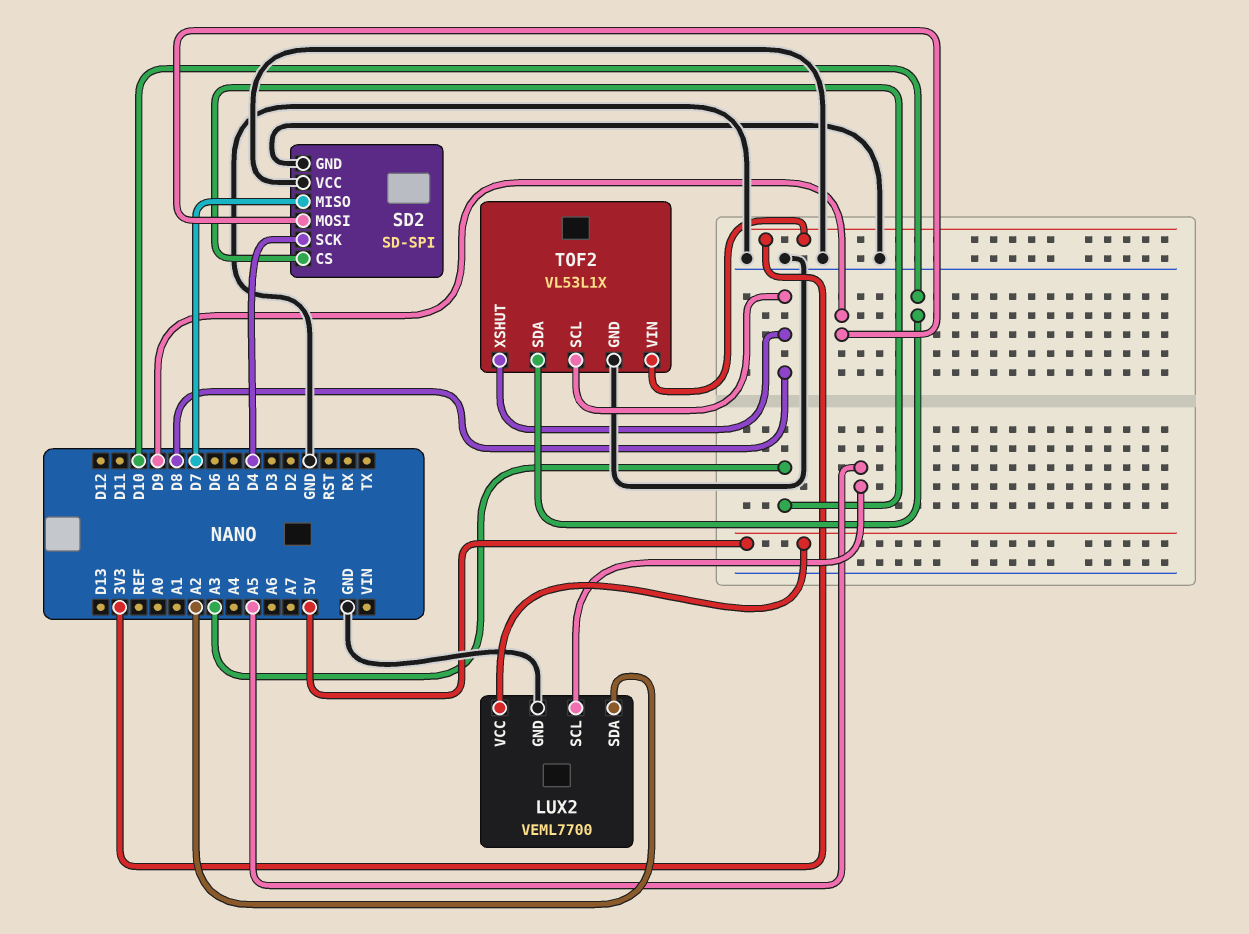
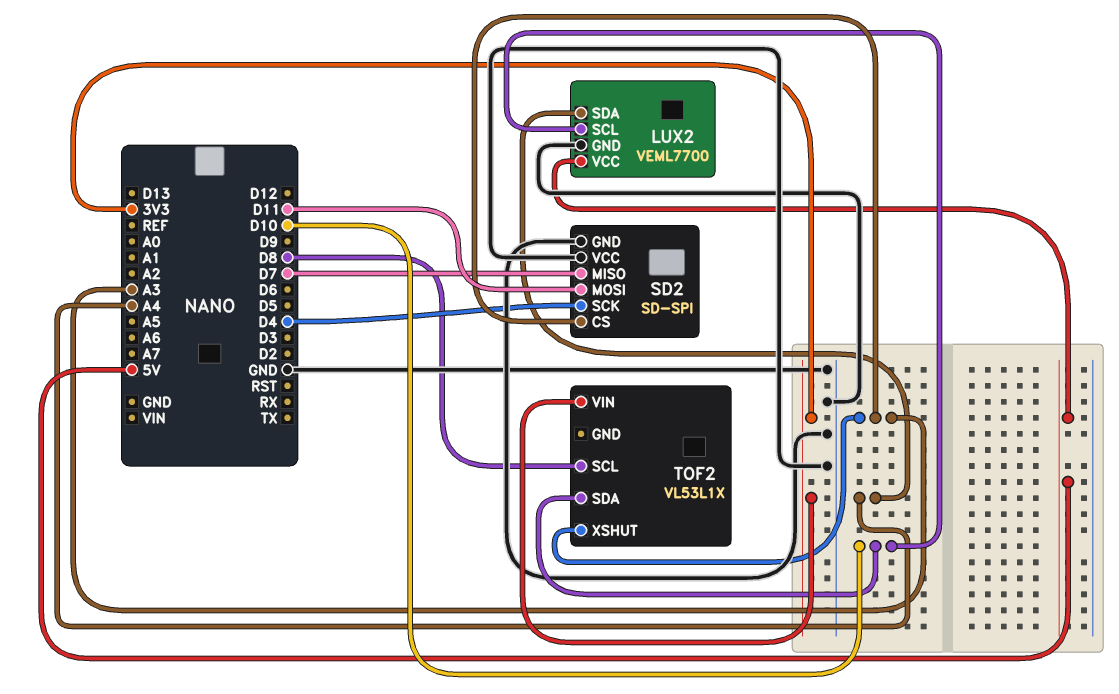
LUX2 pin SCL: A5 -> D10
LUX2 pin SDA: A2 -> A4
SD2 pin MOSI: D9 -> D11
TOF2 pin GND: GND -> none
TOF2 pin XSHUT: D8 -> A3

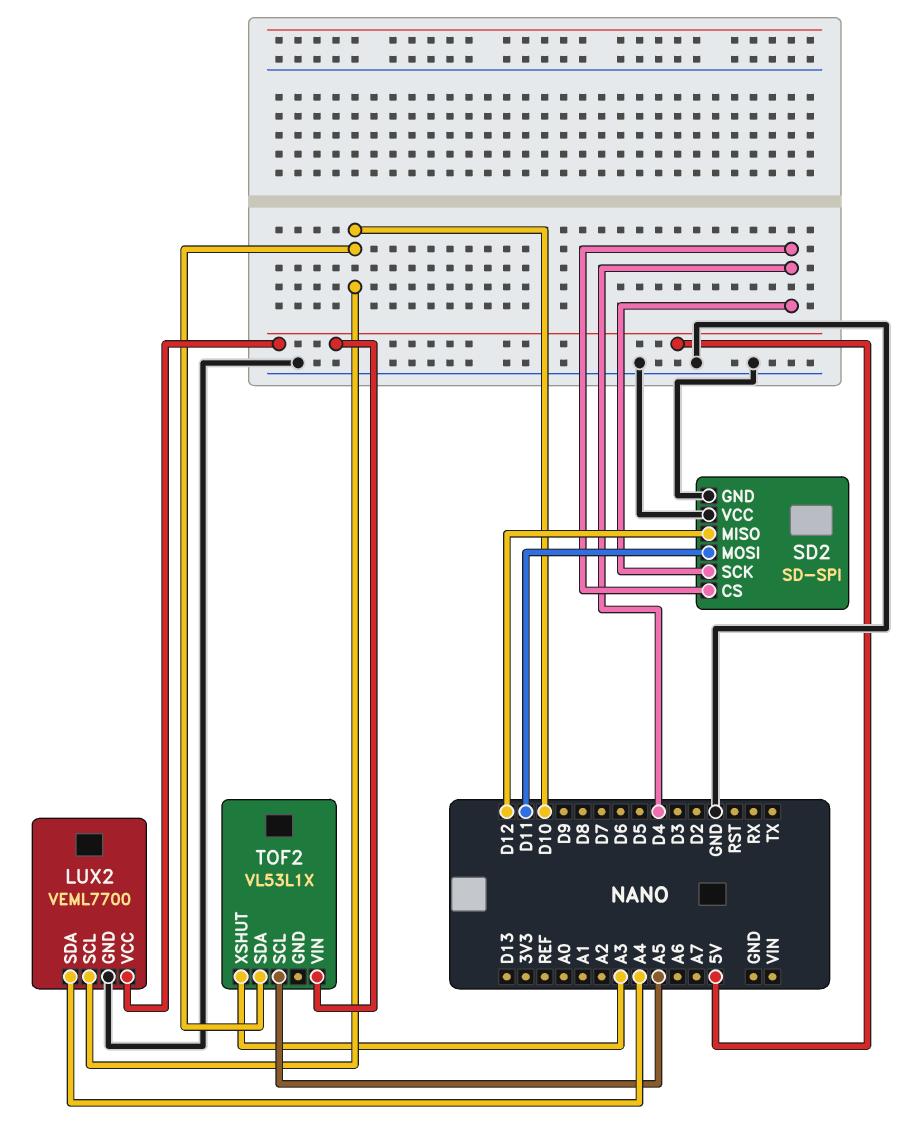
SD2 pin CS: A3 -> D4
SD2 pin MISO: D7 -> D12
TOF2 pin SCL: D8 -> A5
TOF2 pin VIN: 3V3 -> 5V

